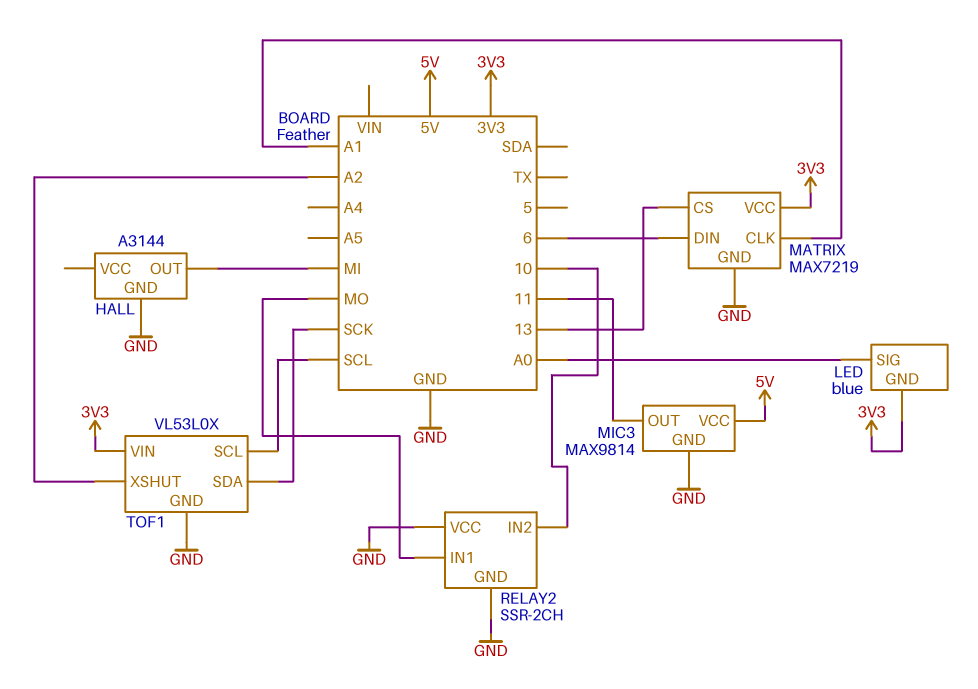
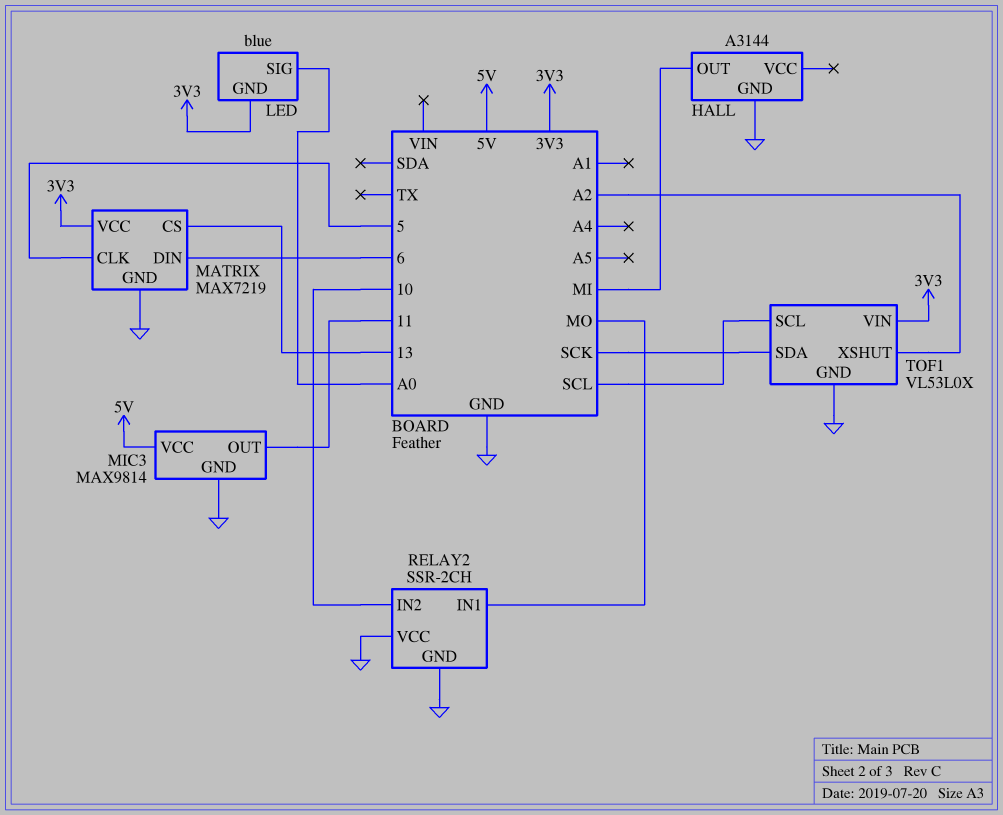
MATRIX pin CLK: A1 -> 5

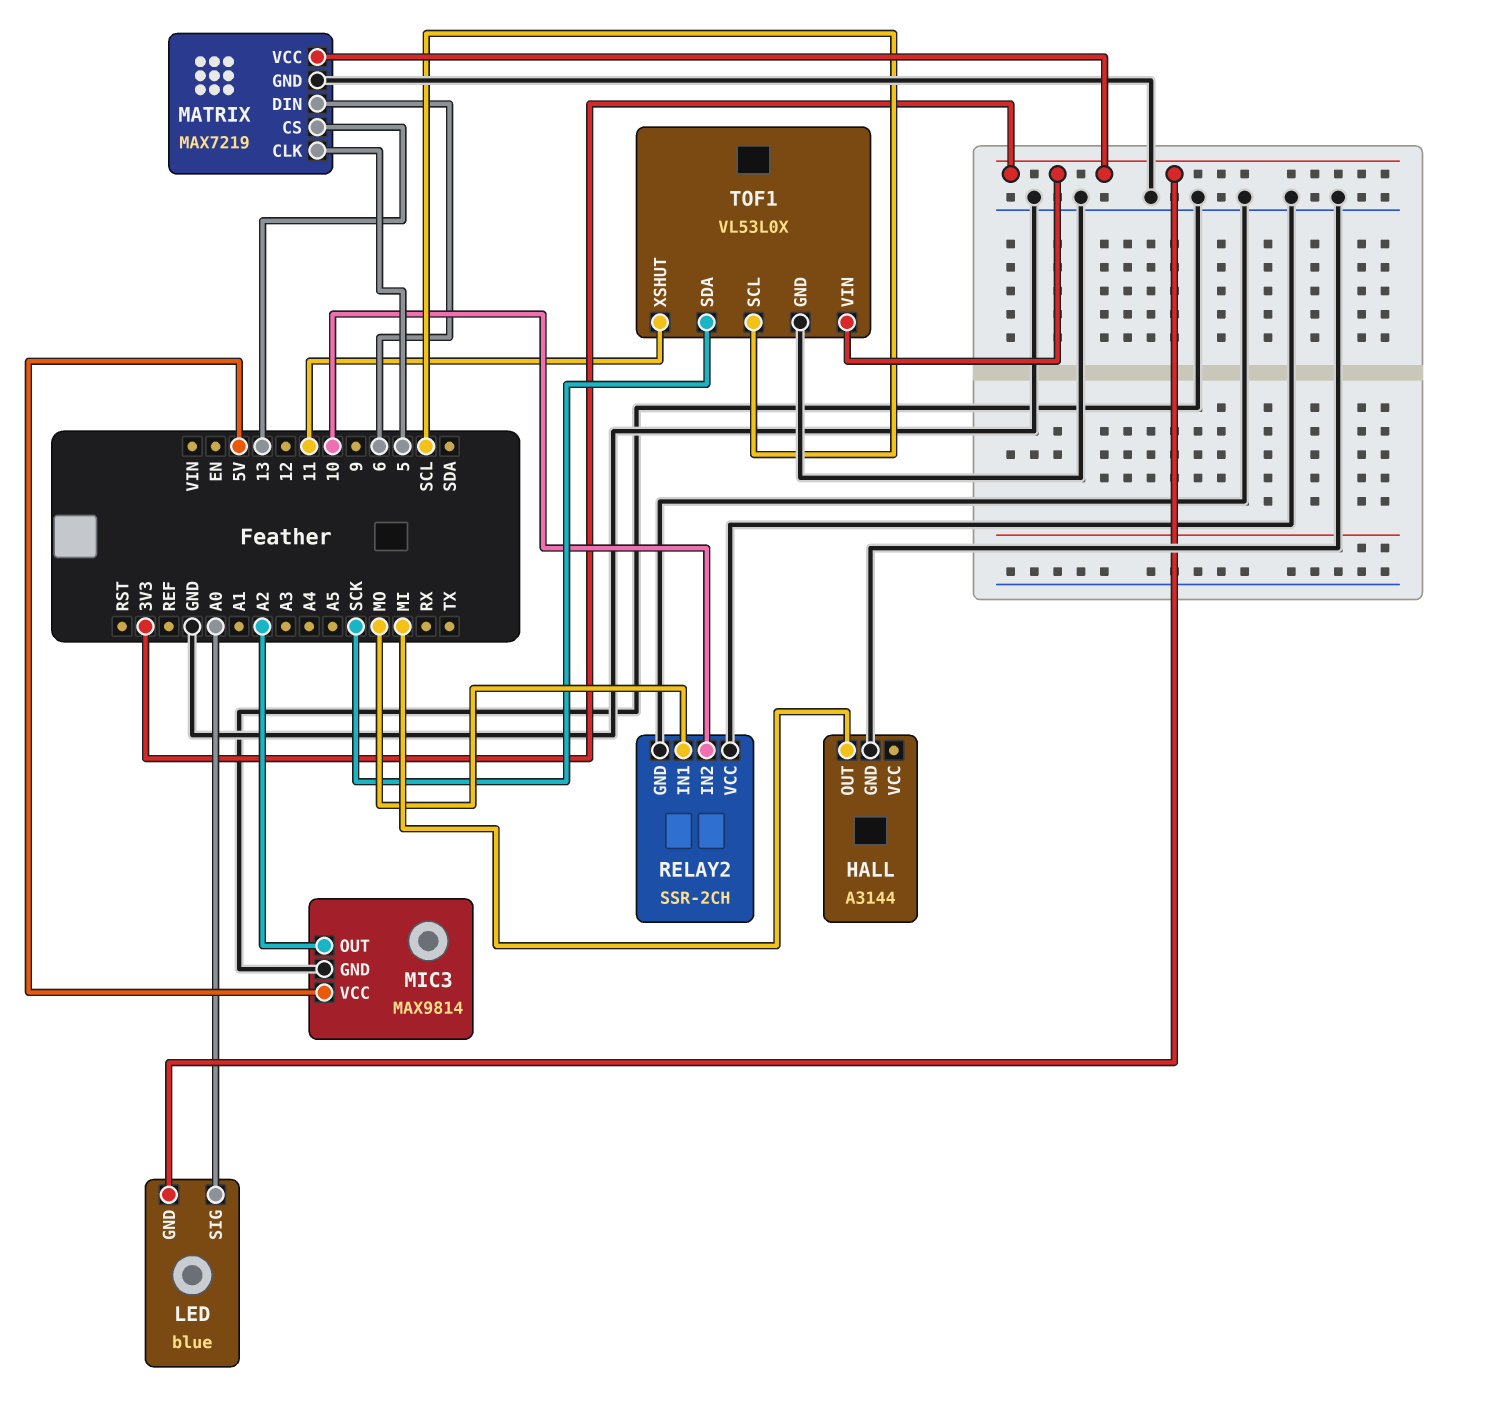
MIC3 pin OUT: 11 -> A2
TOF1 pin XSHUT: A2 -> 11

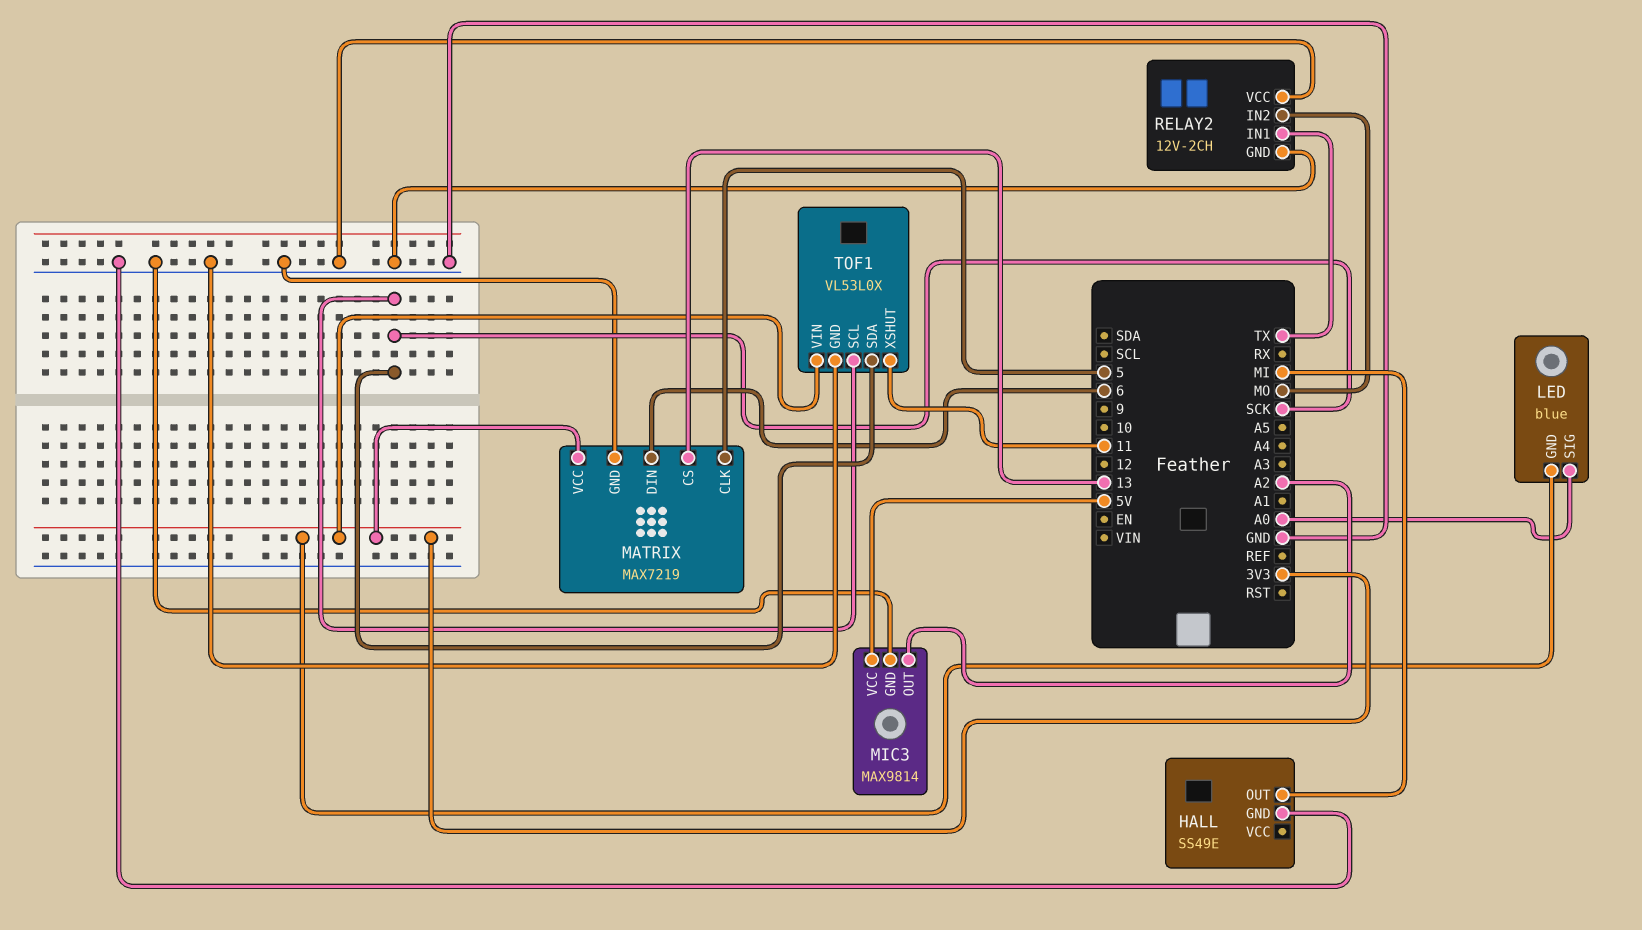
HALL: A3144 -> SS49E
RELAY2: SSR-2CH -> 12V-2CH
RELAY2 pin IN1: MO -> TX
RELAY2 pin IN2: 10 -> MO
TOF1 pin SCL: SCL -> SCK

